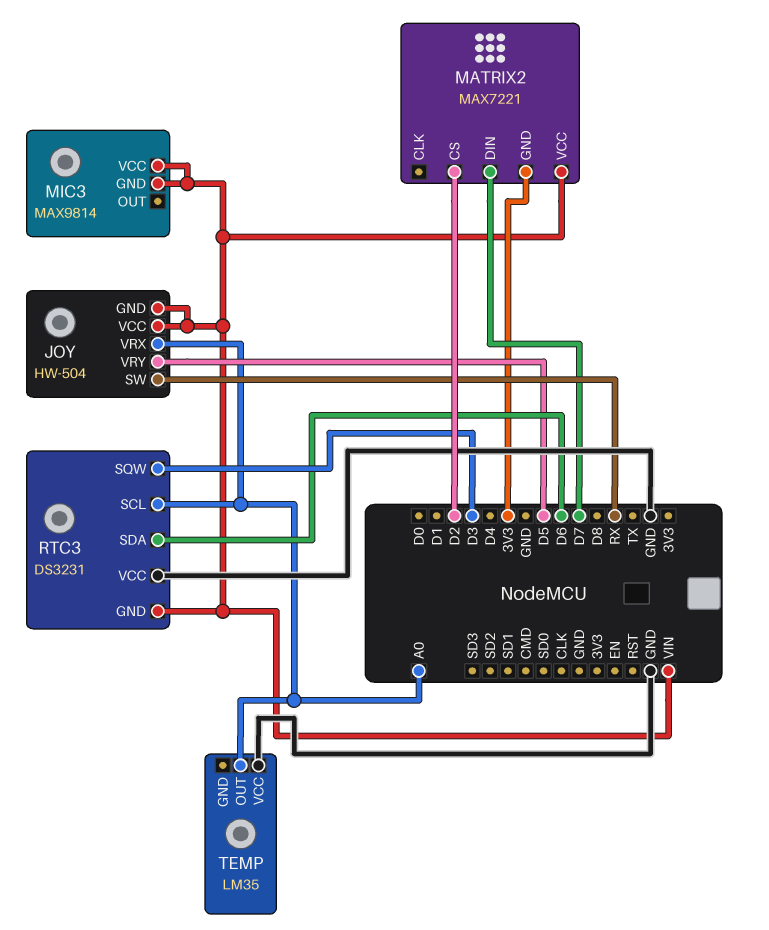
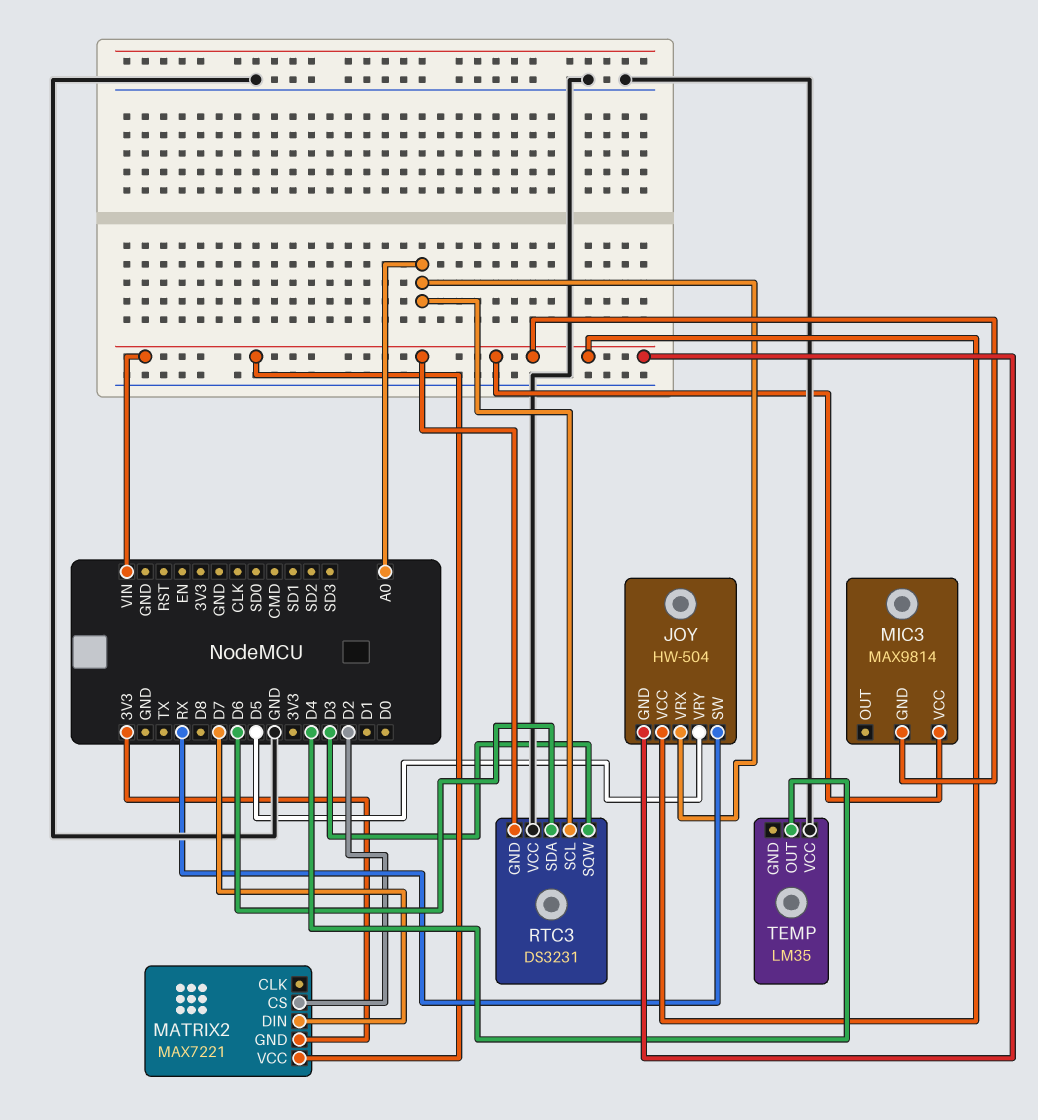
TEMP pin OUT: A0 -> D4

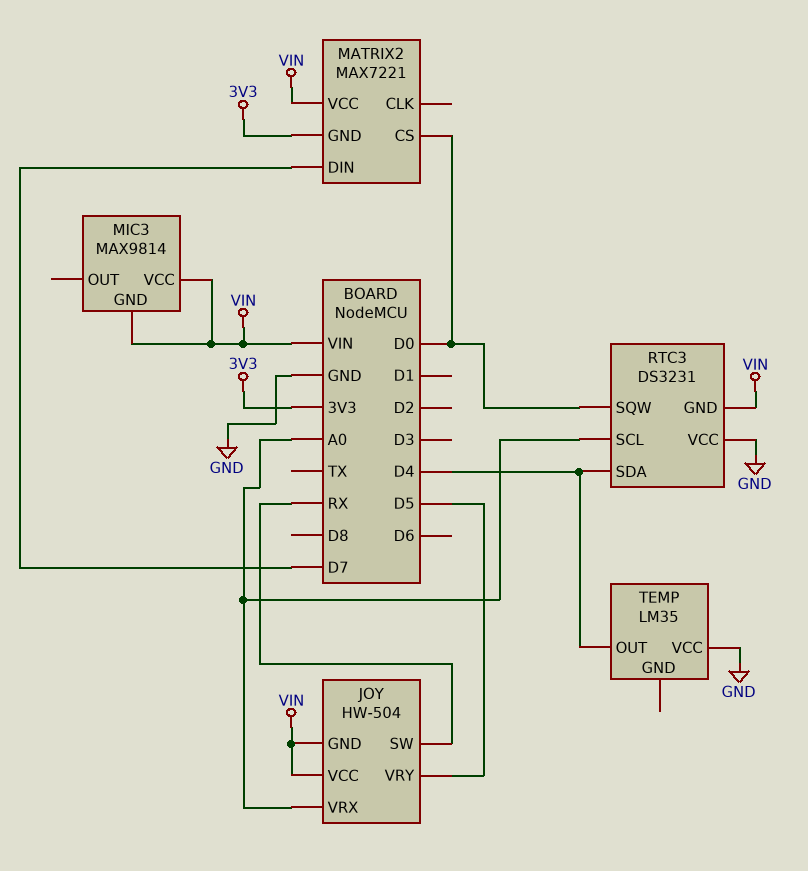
MATRIX2 pin CS: D2 -> D0
RTC3 pin SDA: D6 -> D4
RTC3 pin SQW: D3 -> D0

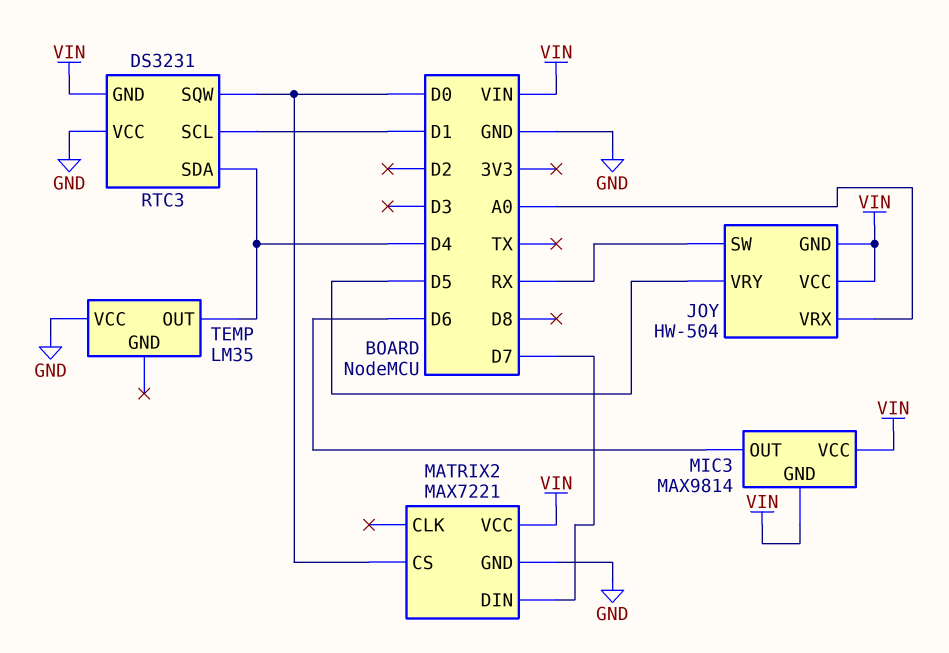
MATRIX2 pin GND: 3V3 -> GND
MIC3 pin OUT: none -> D6
RTC3 pin SCL: A0 -> D1

